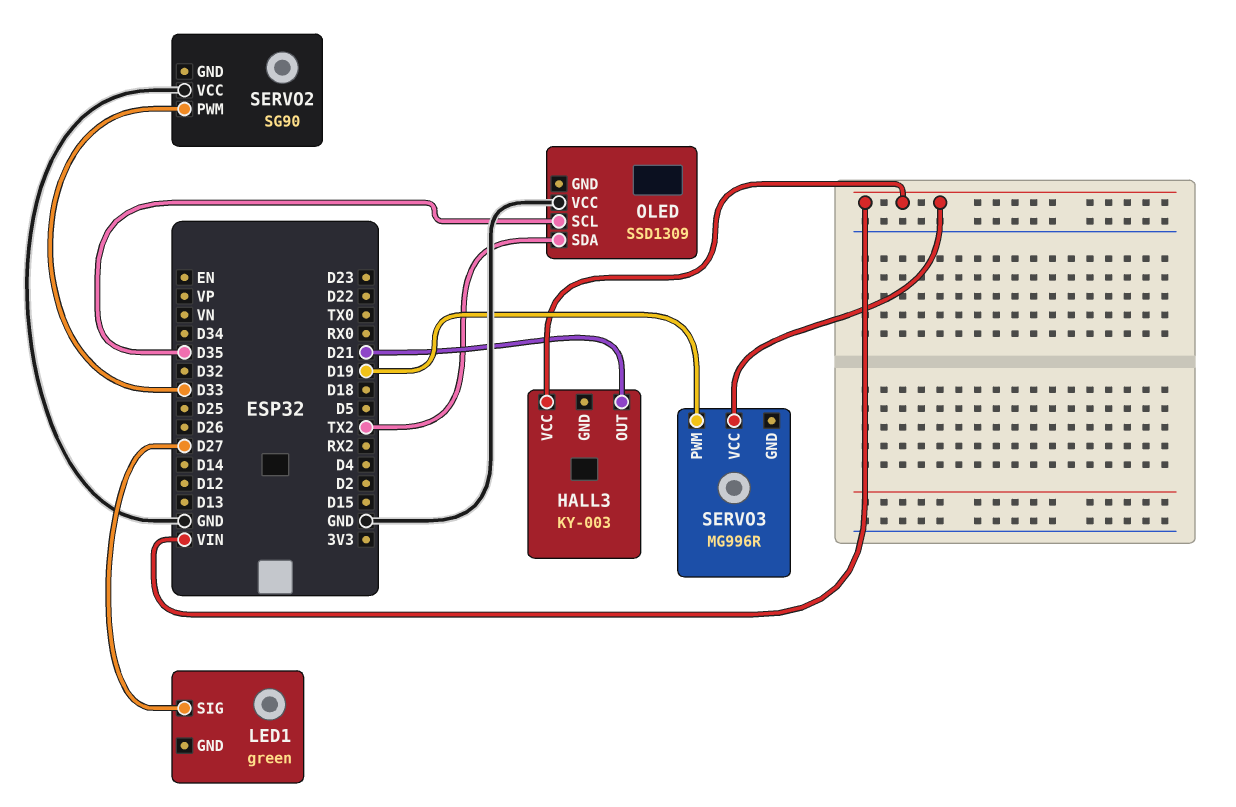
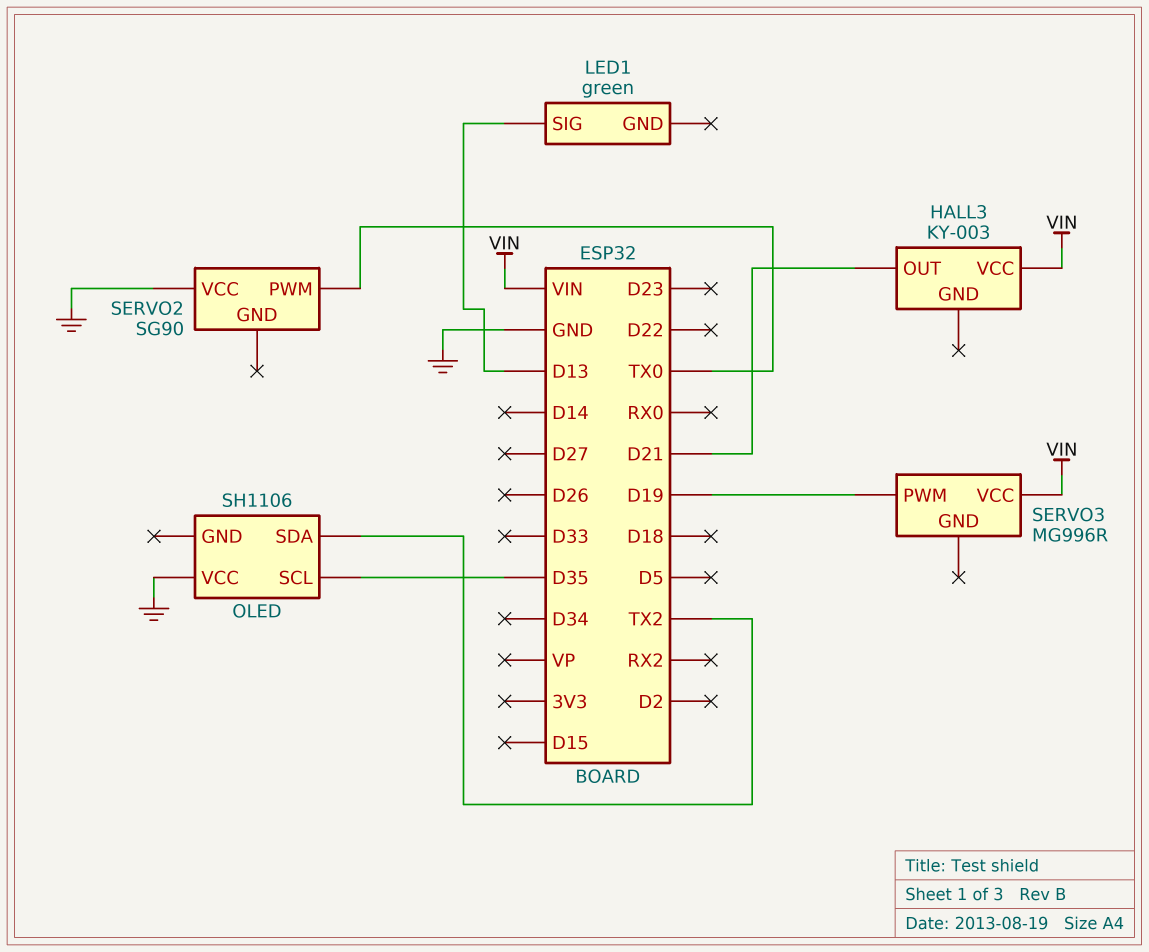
LED1 pin SIG: D27 -> D13
OLED: SSD1309 -> SH1106
SERVO2 pin PWM: D33 -> TX0

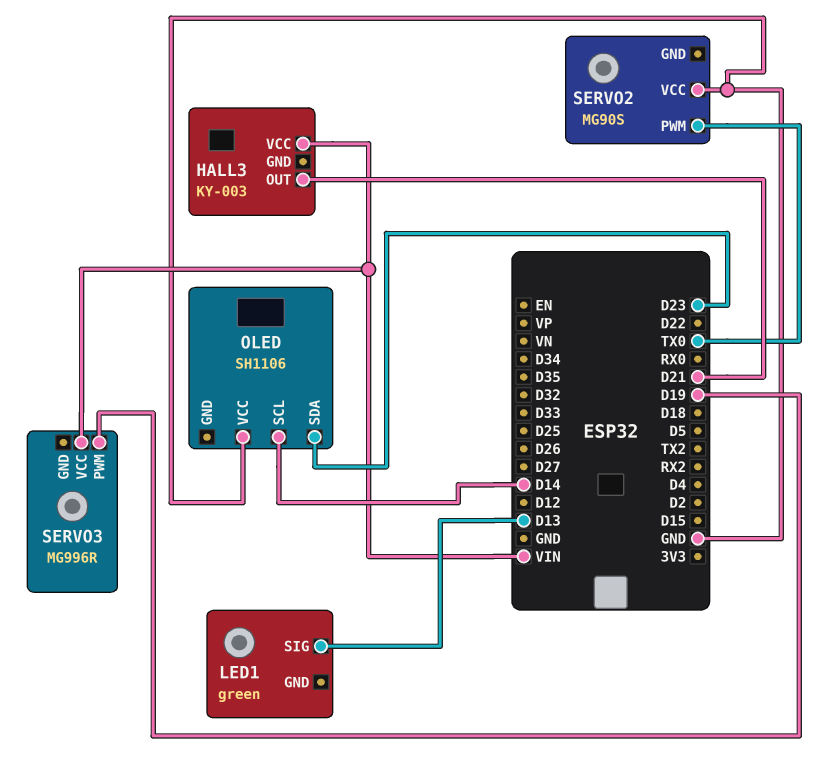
OLED pin SCL: D35 -> D14
OLED pin SDA: TX2 -> D23
SERVO2: SG90 -> MG90S

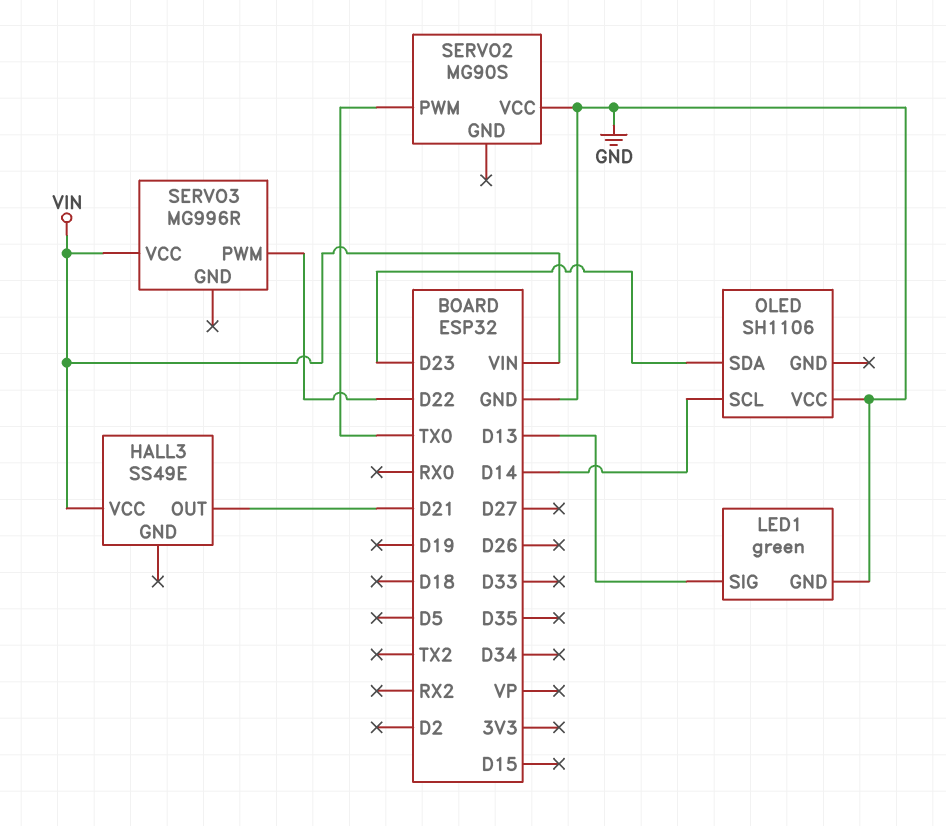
HALL3: KY-003 -> SS49E
LED1 pin GND: none -> GND
SERVO3 pin PWM: D19 -> D22

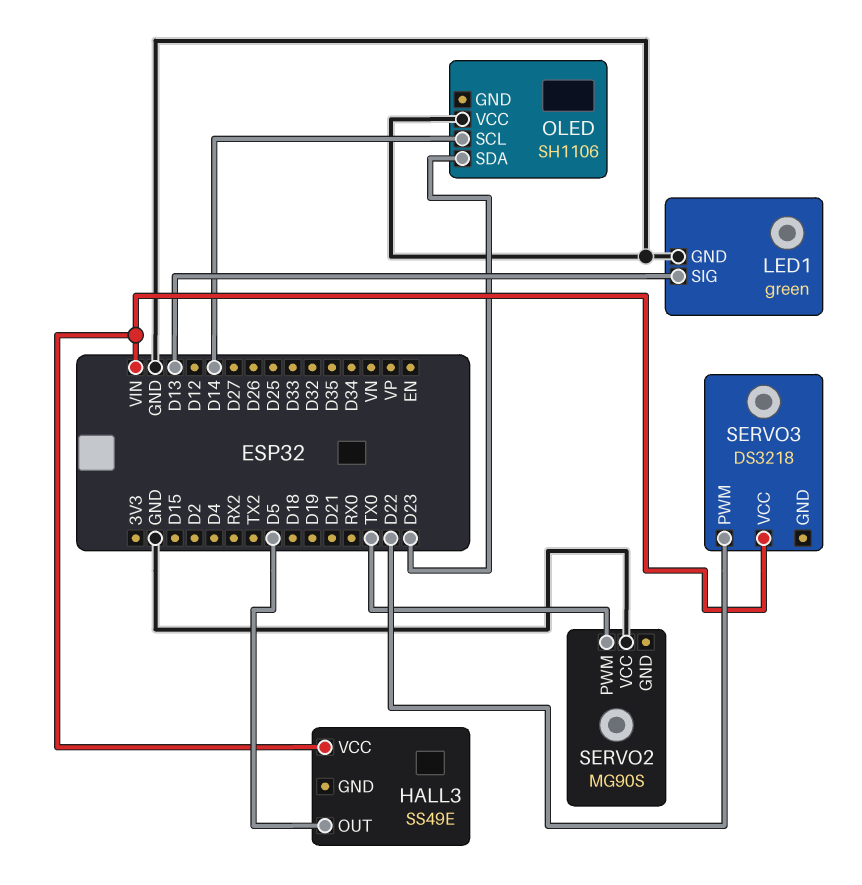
HALL3 pin OUT: D21 -> D5
SERVO3: MG996R -> DS3218

